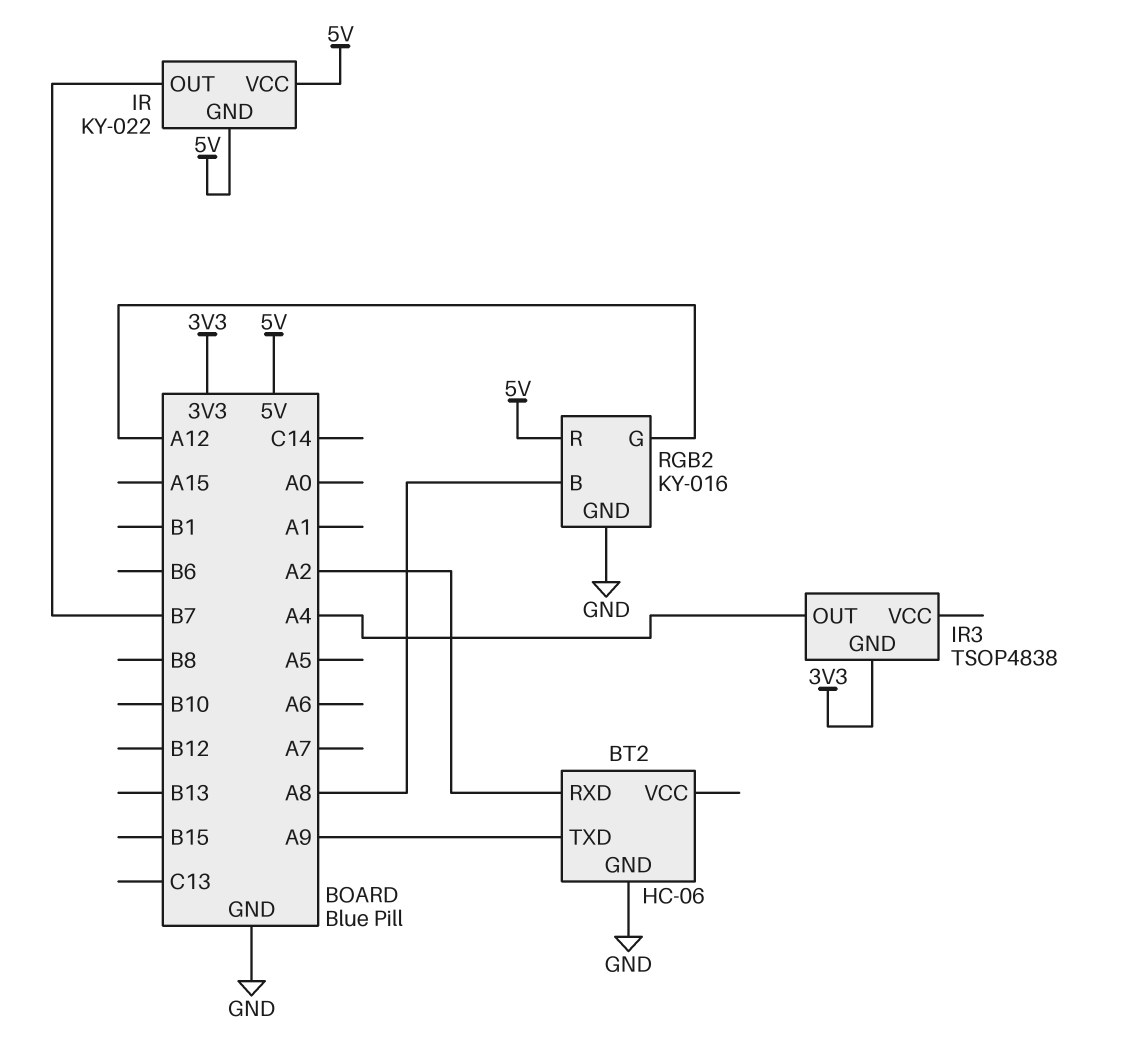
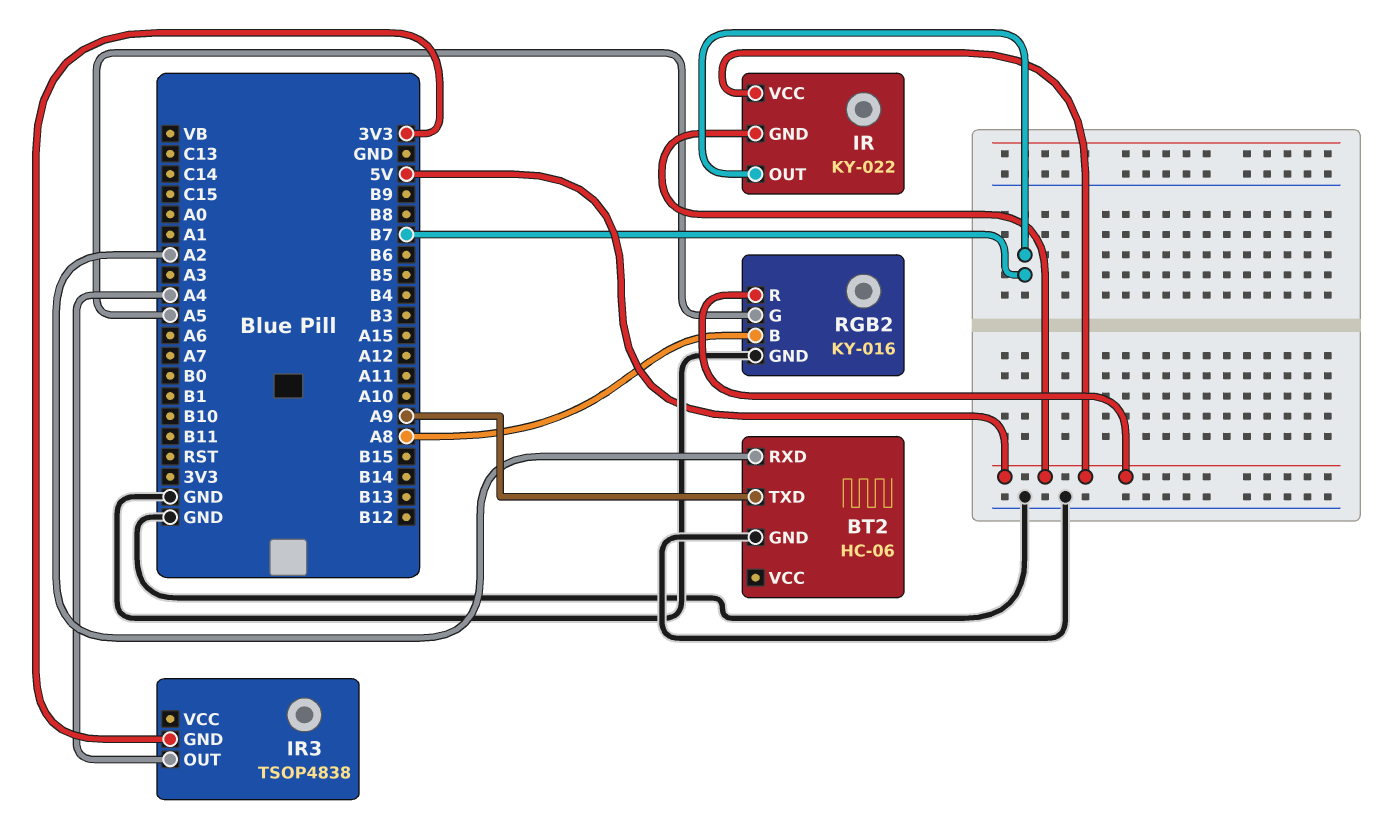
RGB2 pin G: A12 -> A5

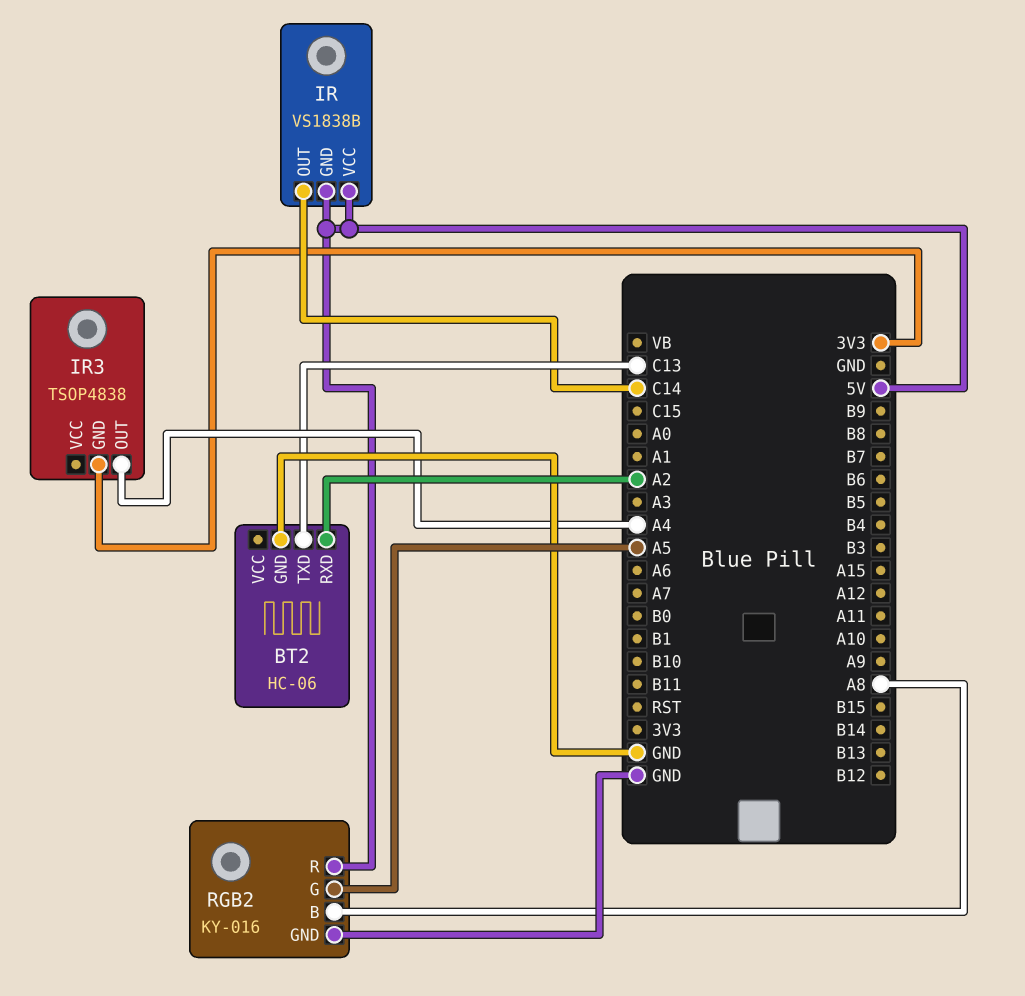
BT2 pin TXD: A9 -> C13
IR: KY-022 -> VS1838B
IR pin OUT: B7 -> C14

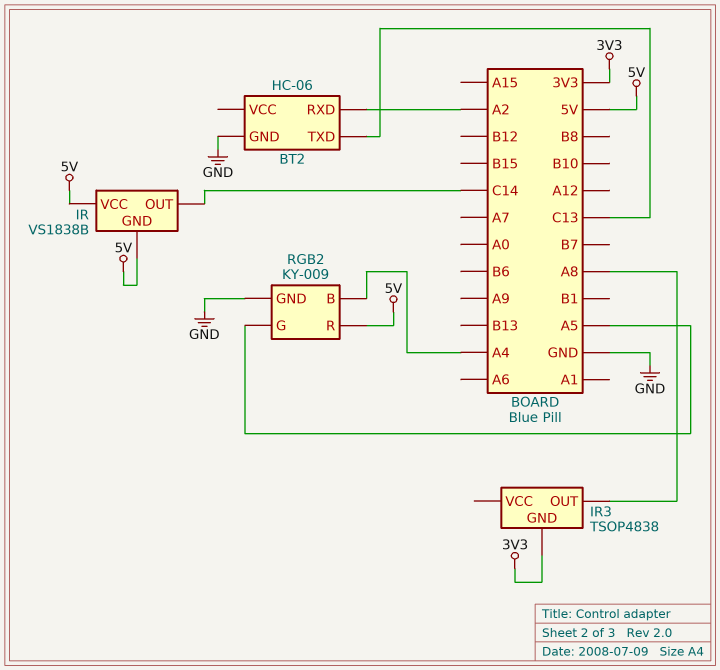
IR3 pin OUT: A4 -> A8
RGB2: KY-016 -> KY-009
RGB2 pin B: A8 -> A4

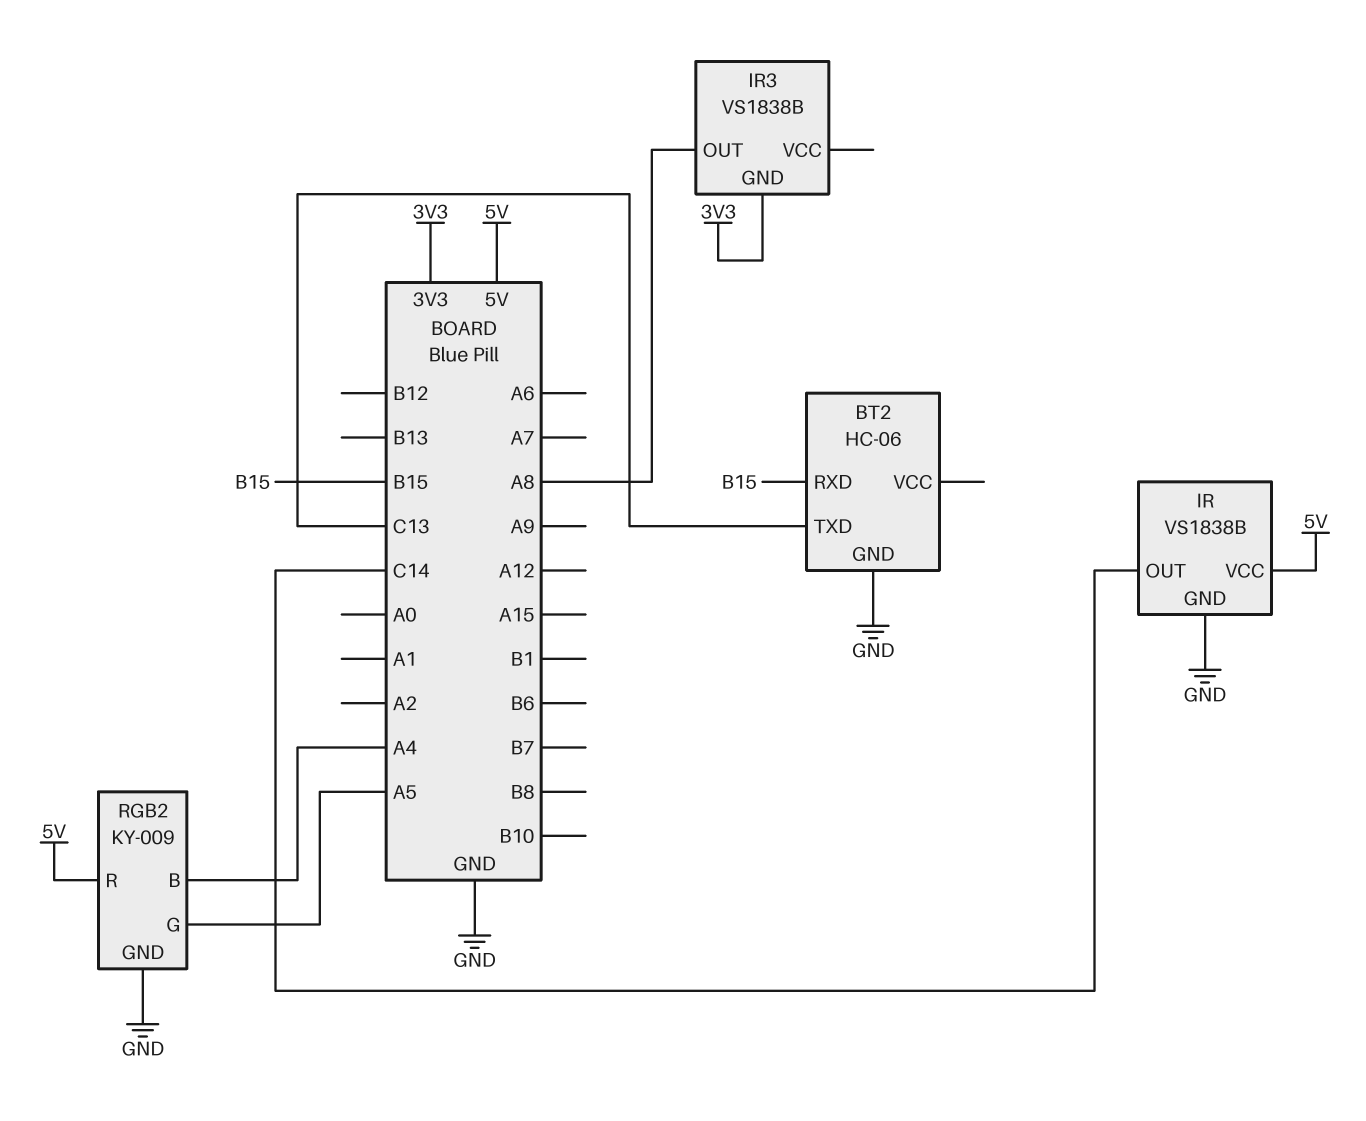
BT2 pin RXD: A2 -> B15
IR pin GND: 5V -> GND
IR3: TSOP4838 -> VS1838B

